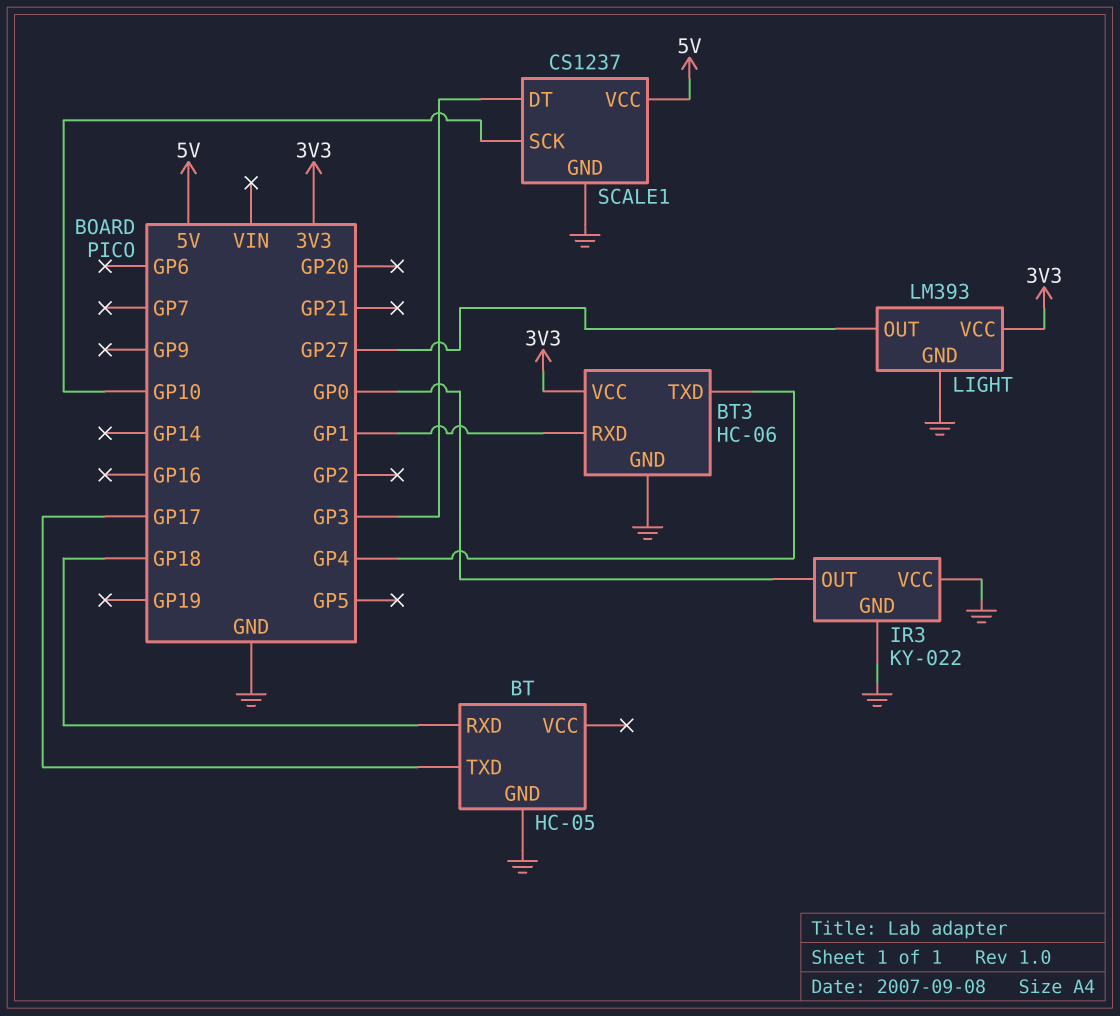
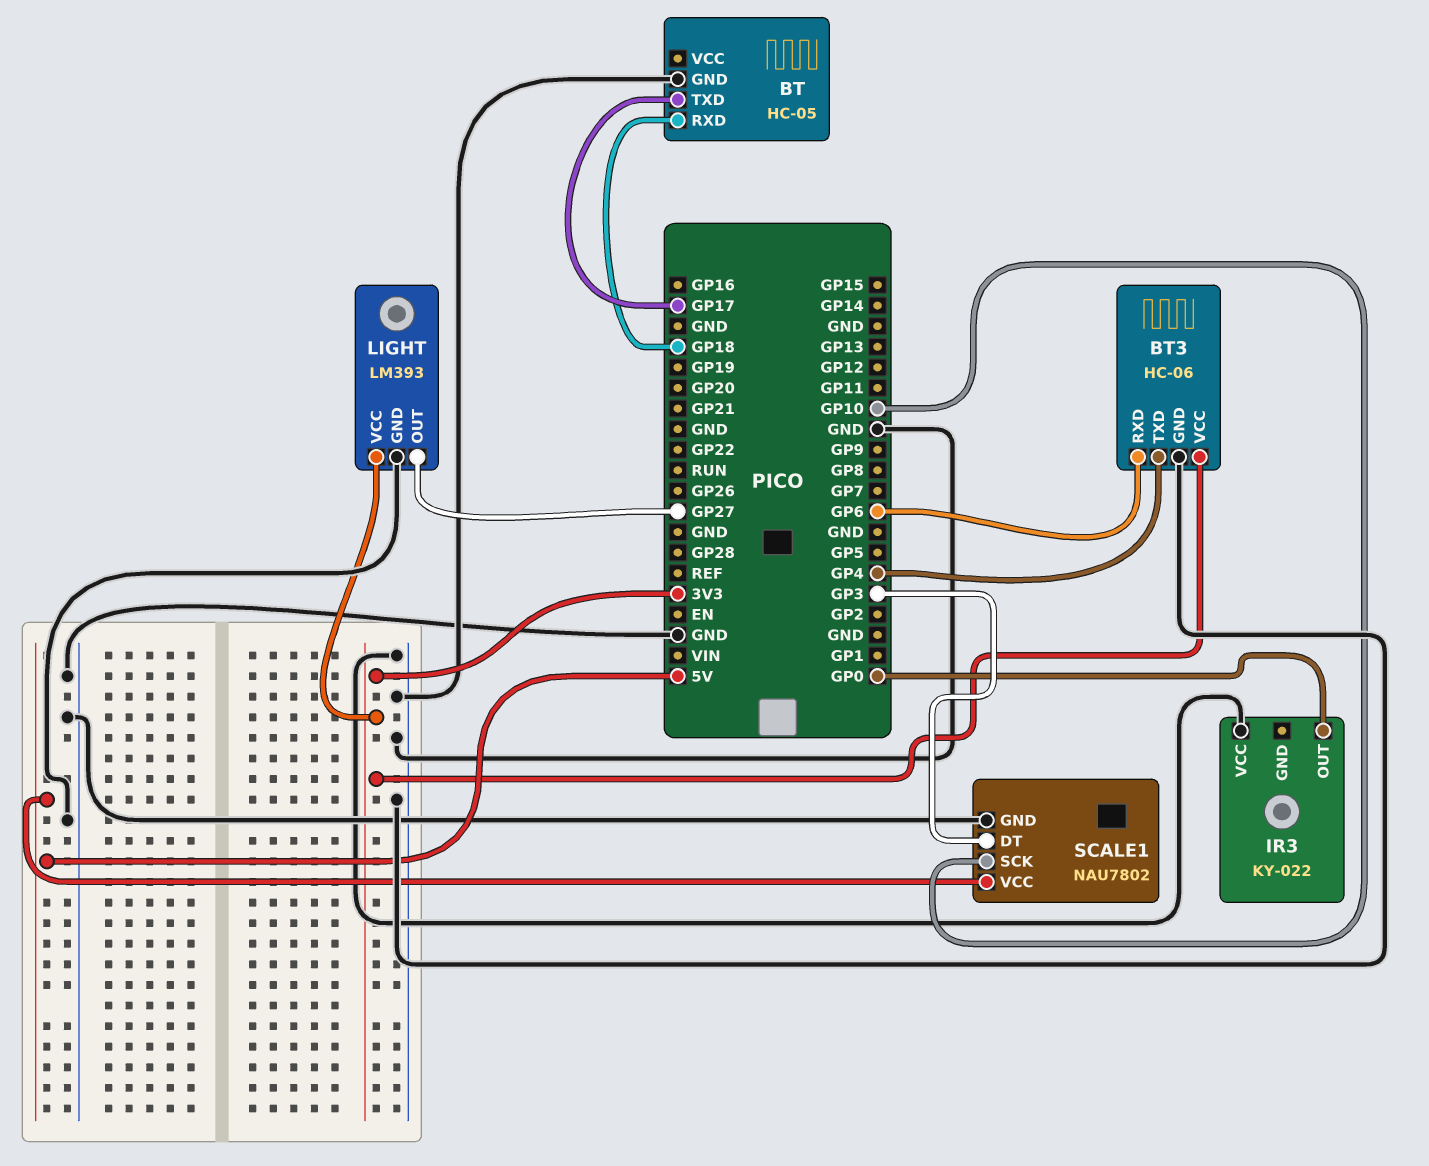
BT3 pin RXD: GP1 -> GP6
IR3 pin GND: GND -> none
SCALE1: CS1237 -> NAU7802

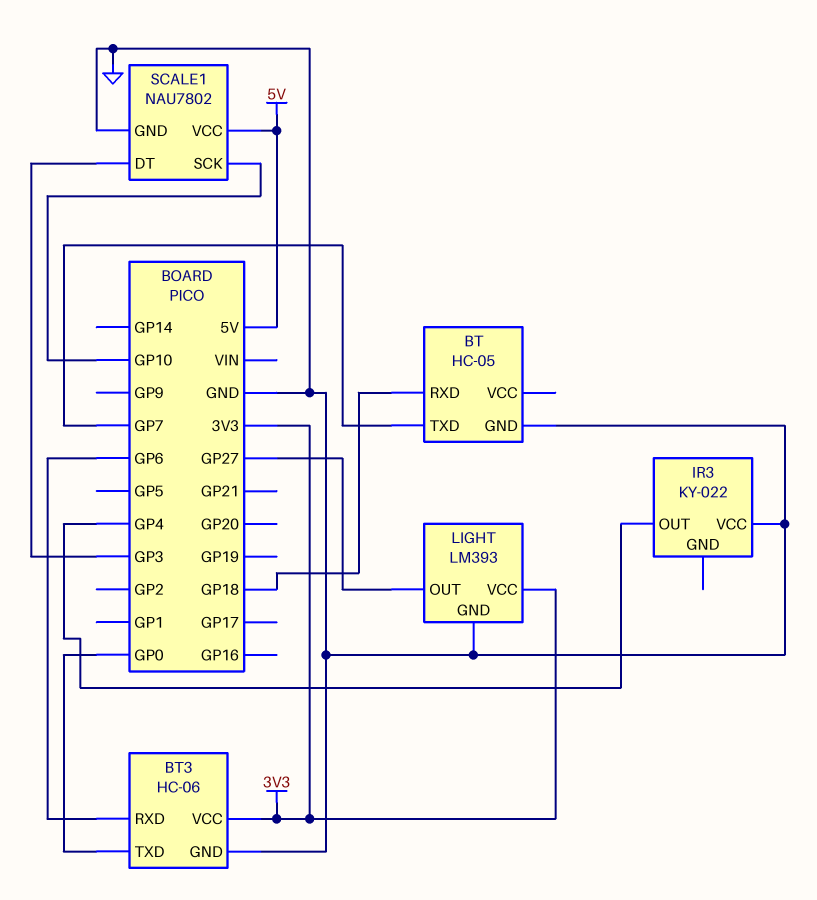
BT pin TXD: GP17 -> GP7
BT3 pin TXD: GP4 -> GP0
IR3 pin OUT: GP0 -> GP4

